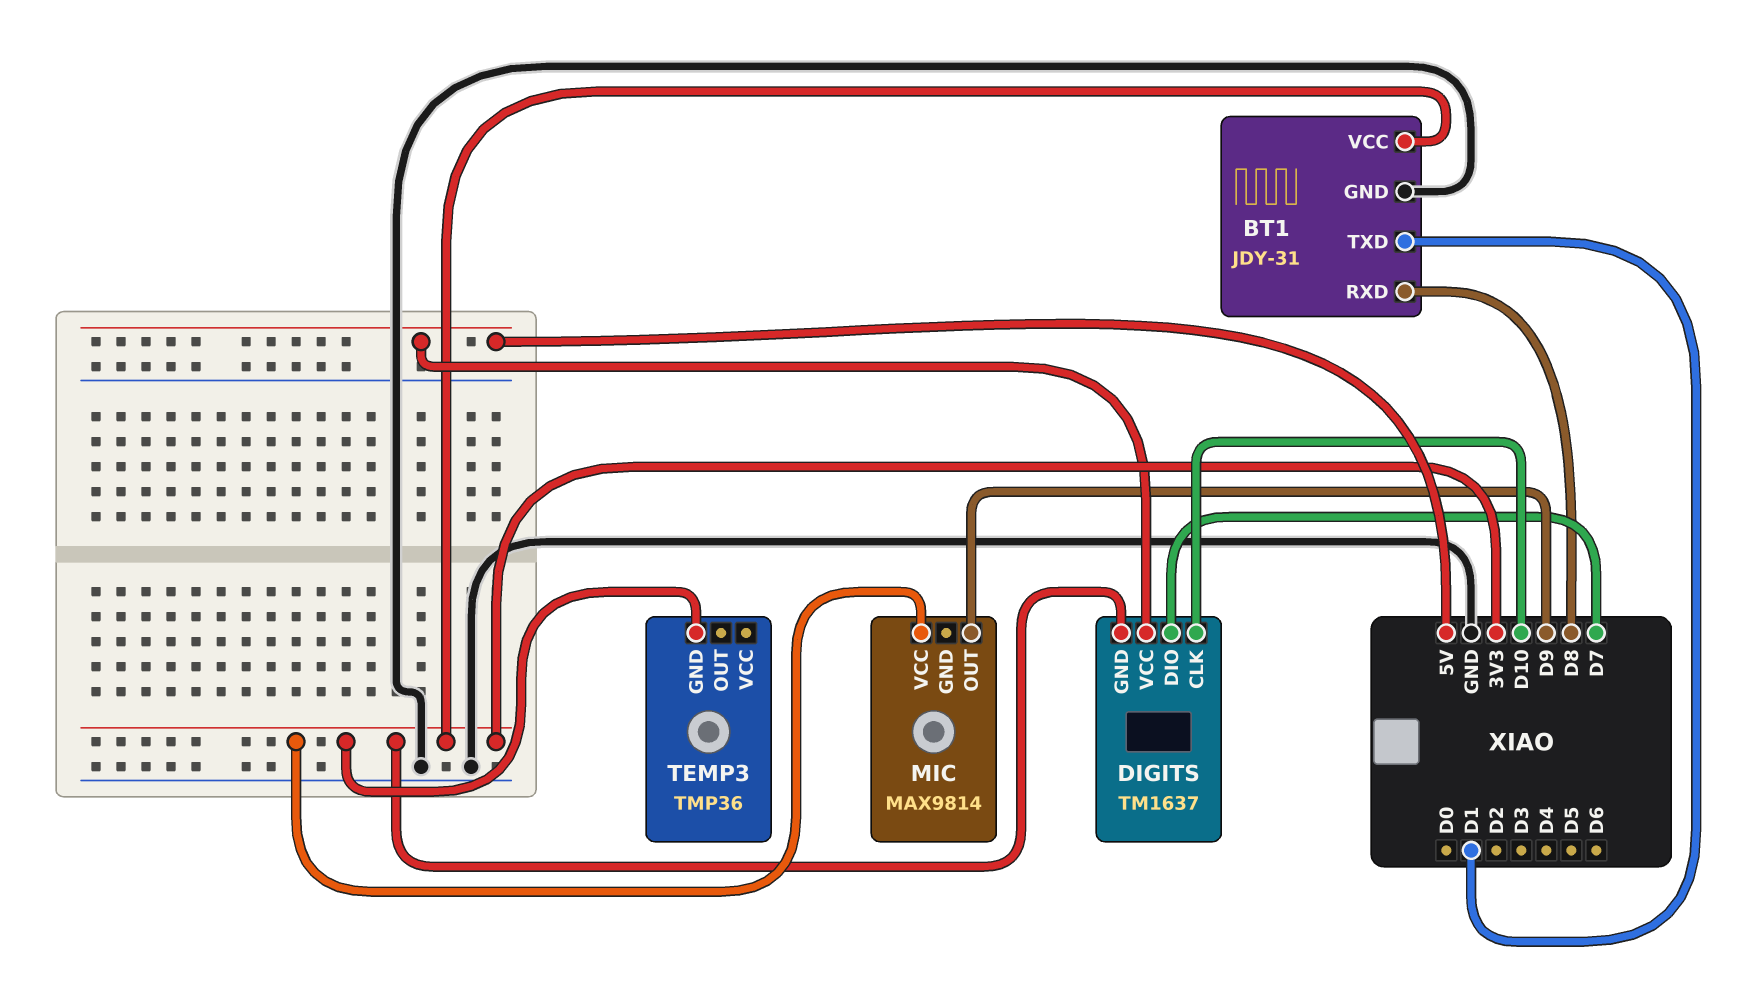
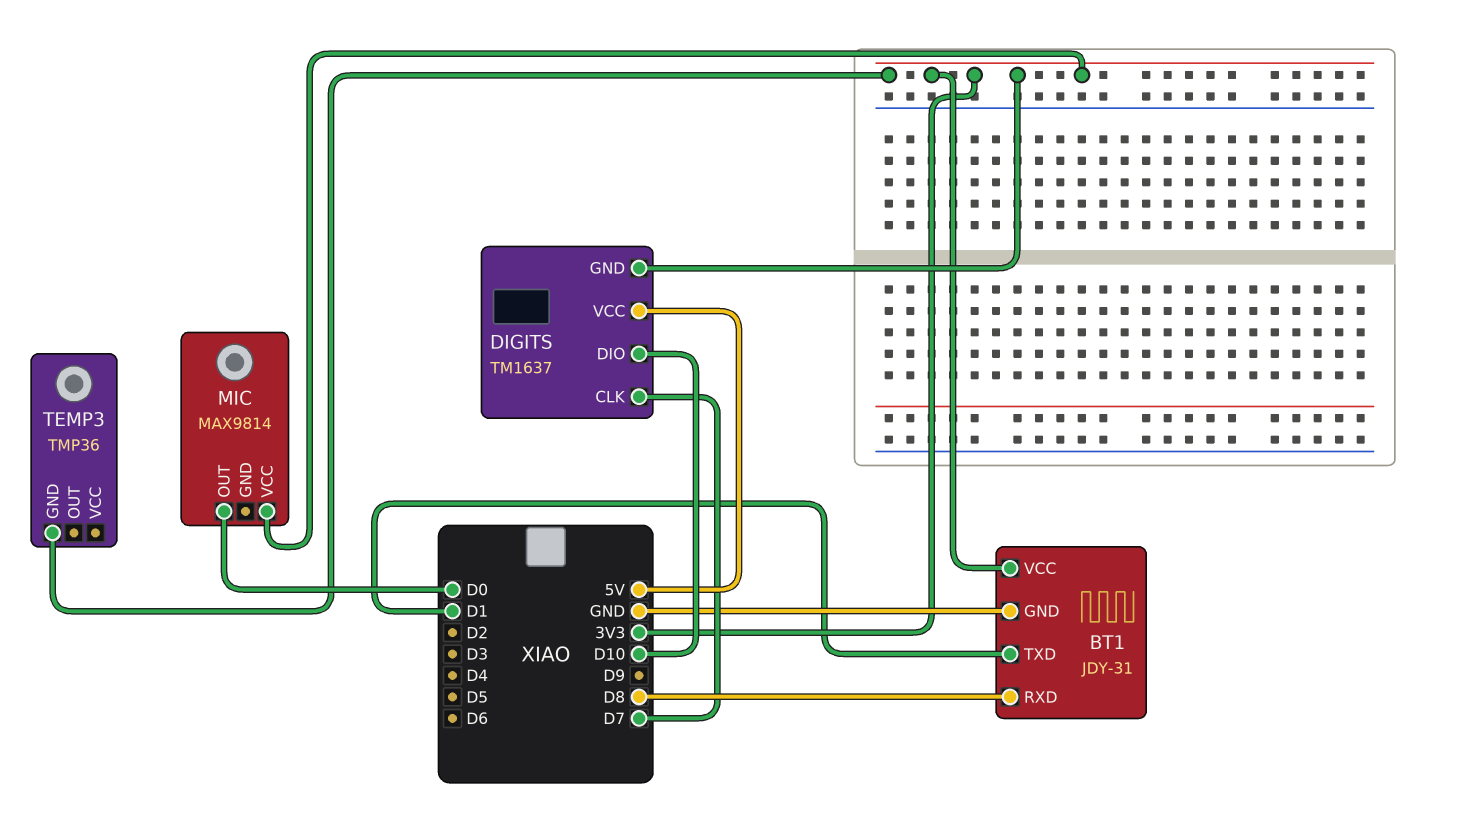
DIGITS pin CLK: D10 -> D7
DIGITS pin DIO: D7 -> D10
MIC pin OUT: D9 -> D0

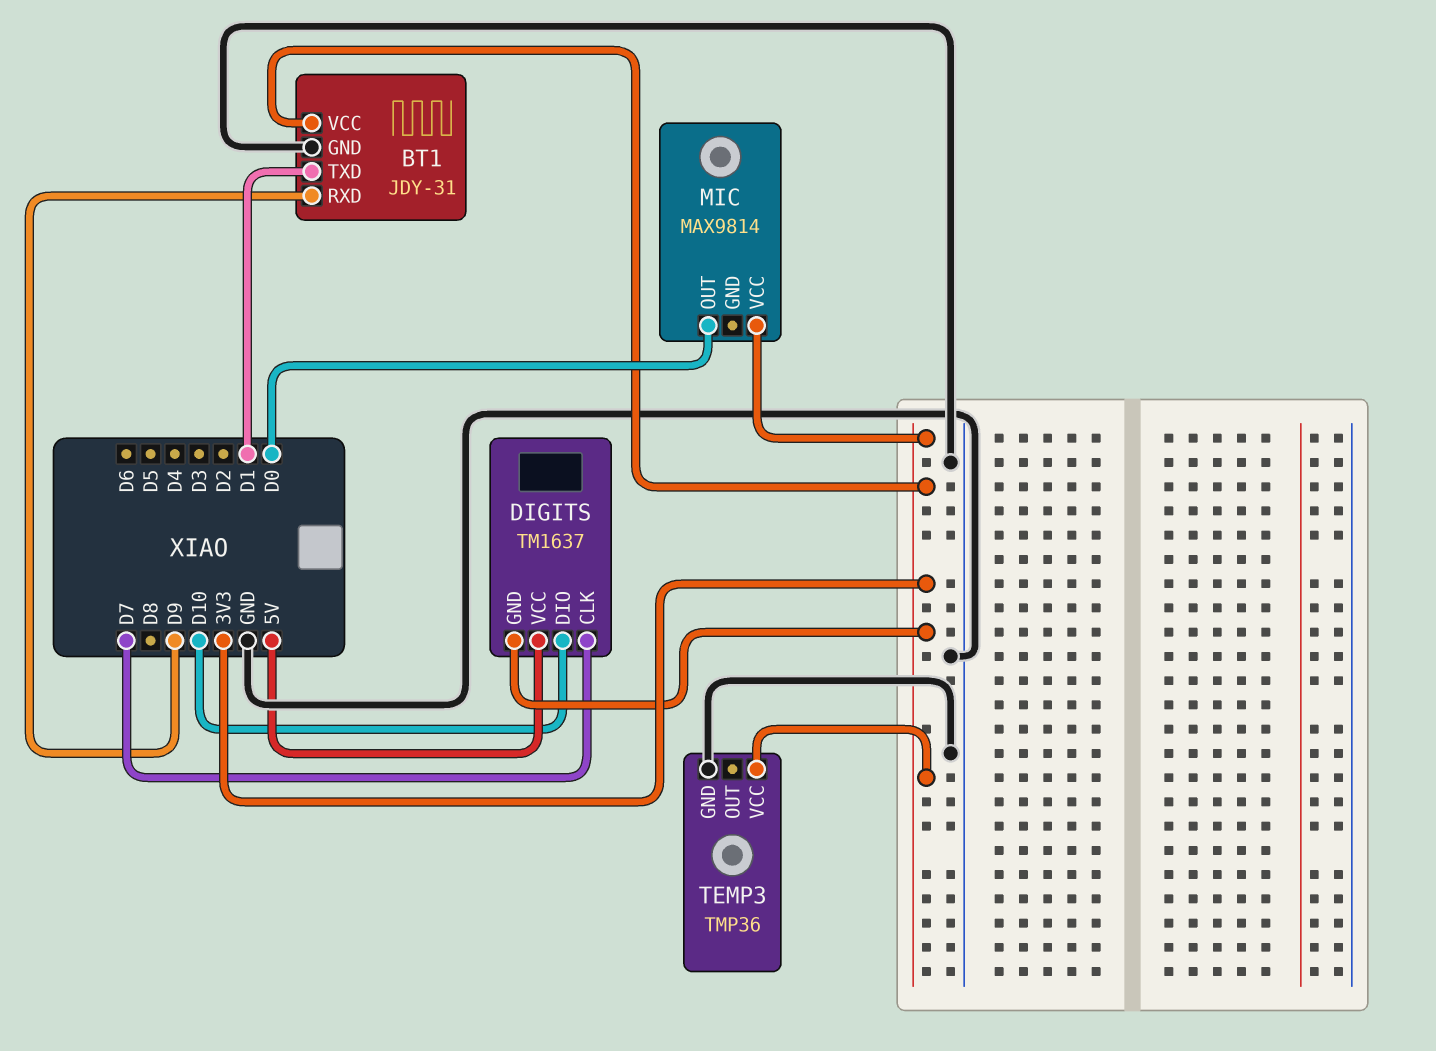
BT1 pin RXD: D8 -> D9
TEMP3 pin GND: 3V3 -> GND
TEMP3 pin VCC: none -> 3V3

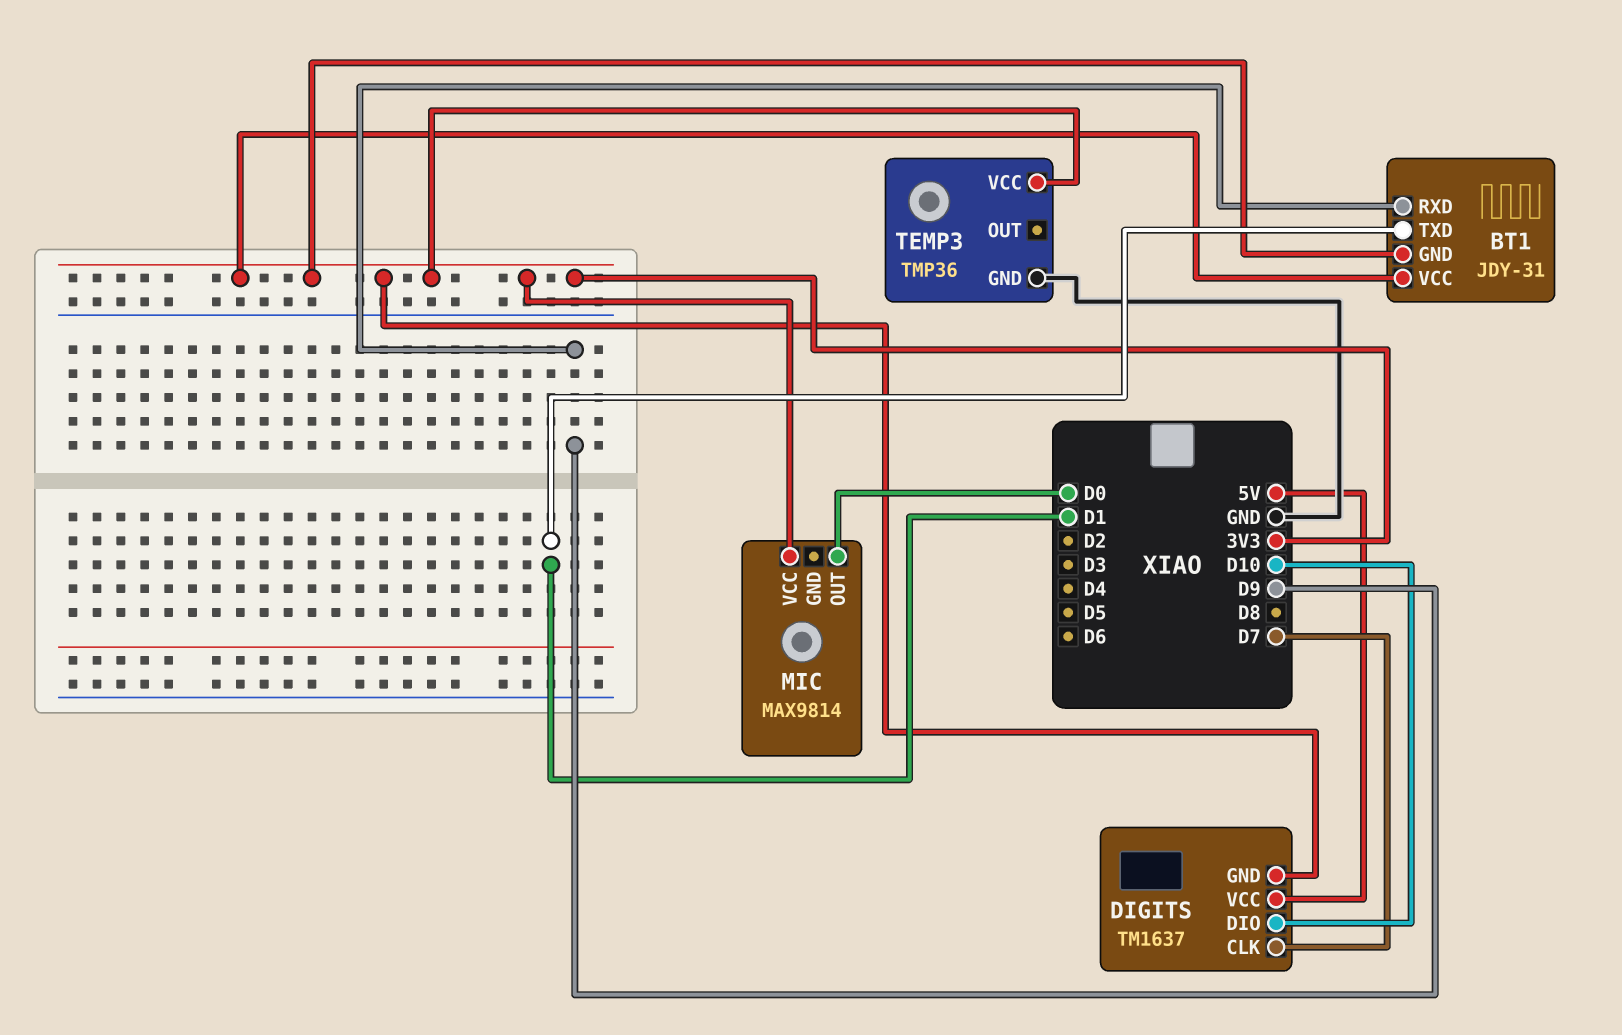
BT1 pin GND: GND -> 3V3

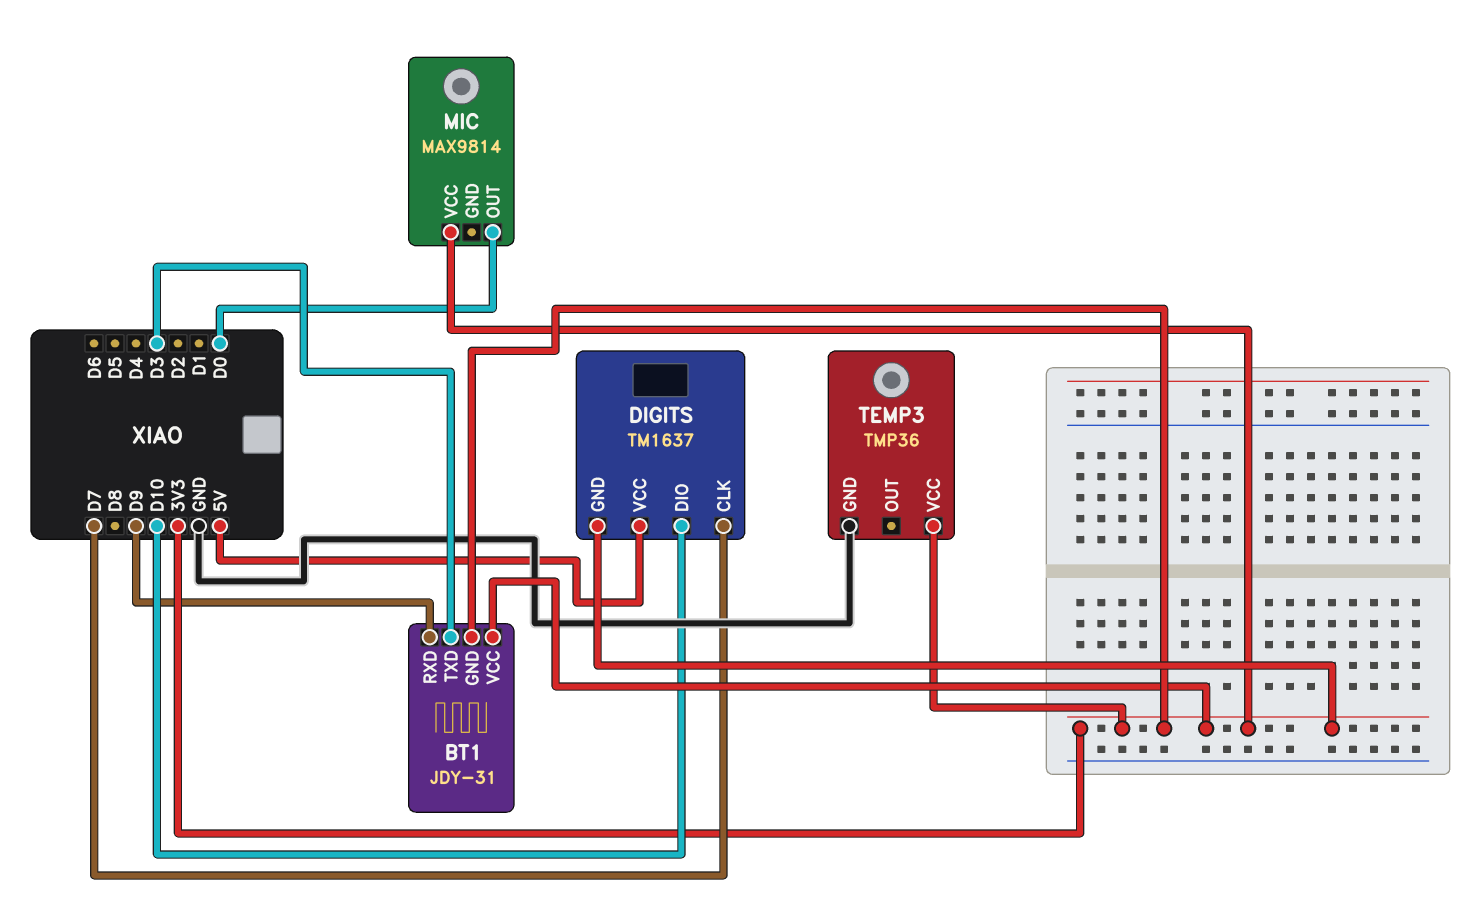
BT1 pin TXD: D1 -> D3

